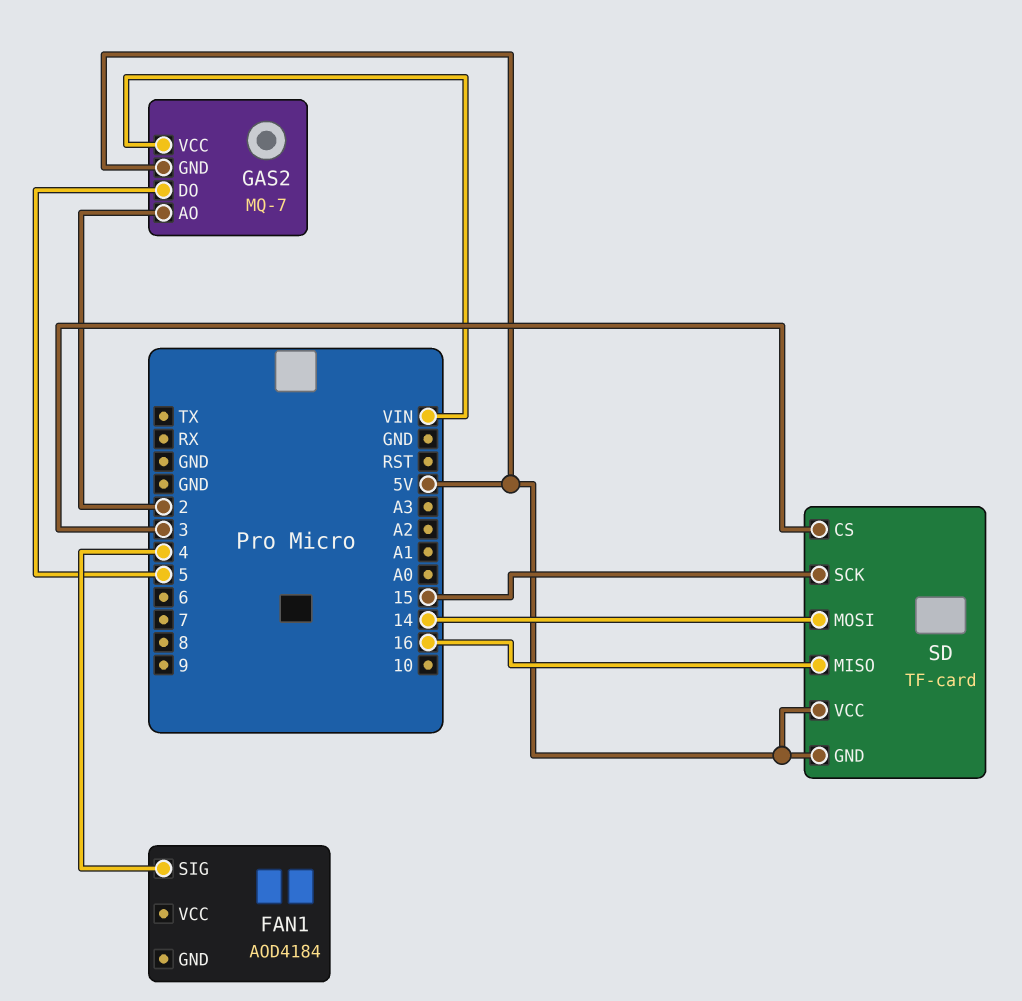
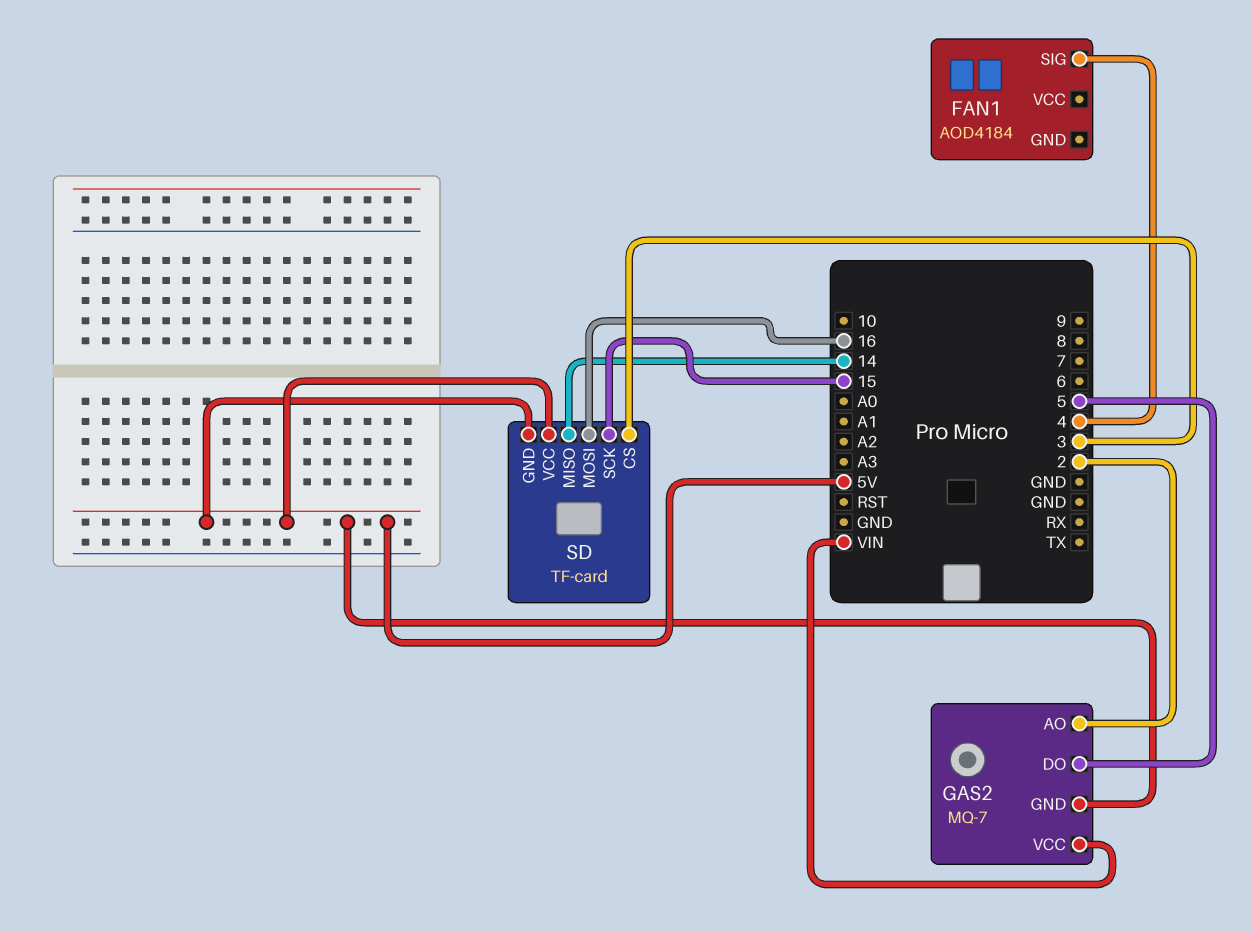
SD pin MISO: 16 -> 14
SD pin MOSI: 14 -> 16

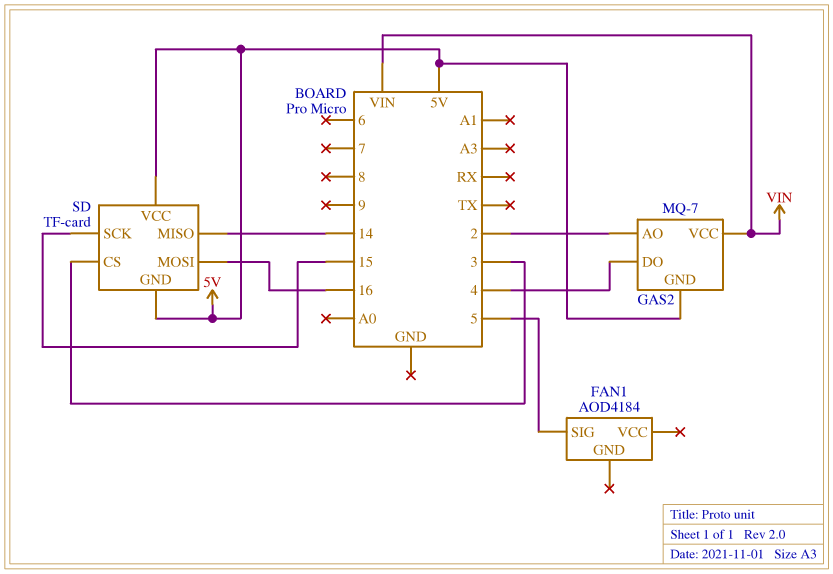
FAN1 pin SIG: 4 -> 5
GAS2 pin DO: 5 -> 4

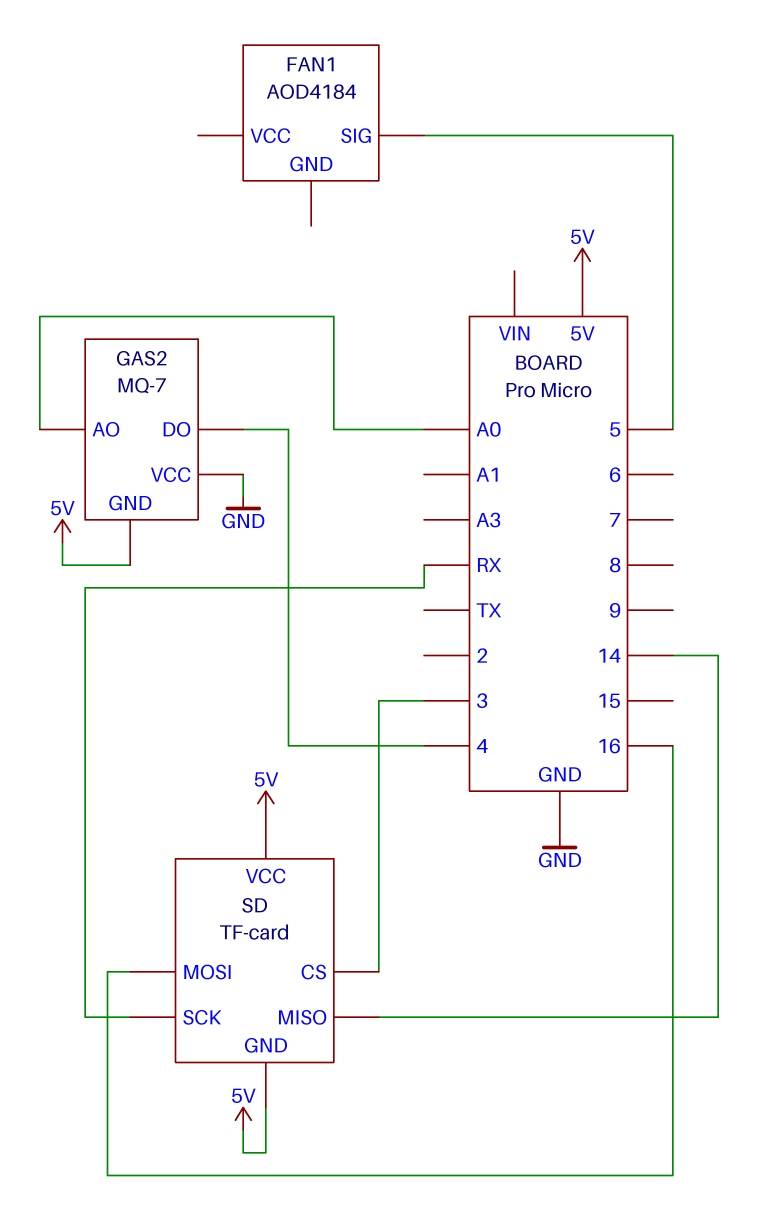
GAS2 pin AO: 2 -> A0
GAS2 pin VCC: VIN -> GND
SD pin SCK: 15 -> RX

